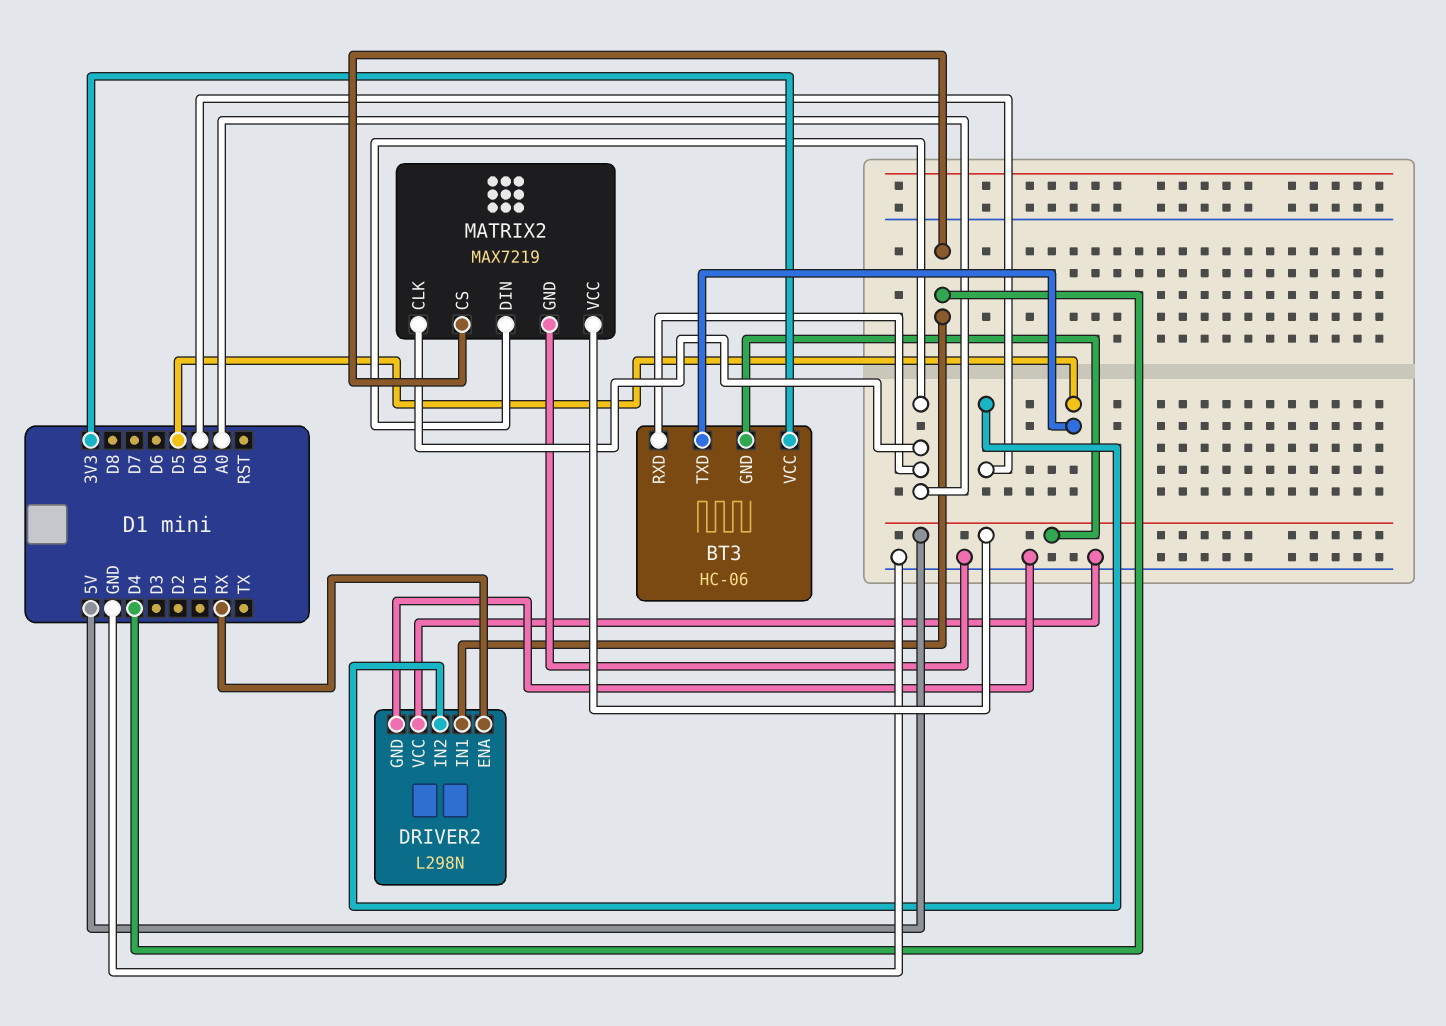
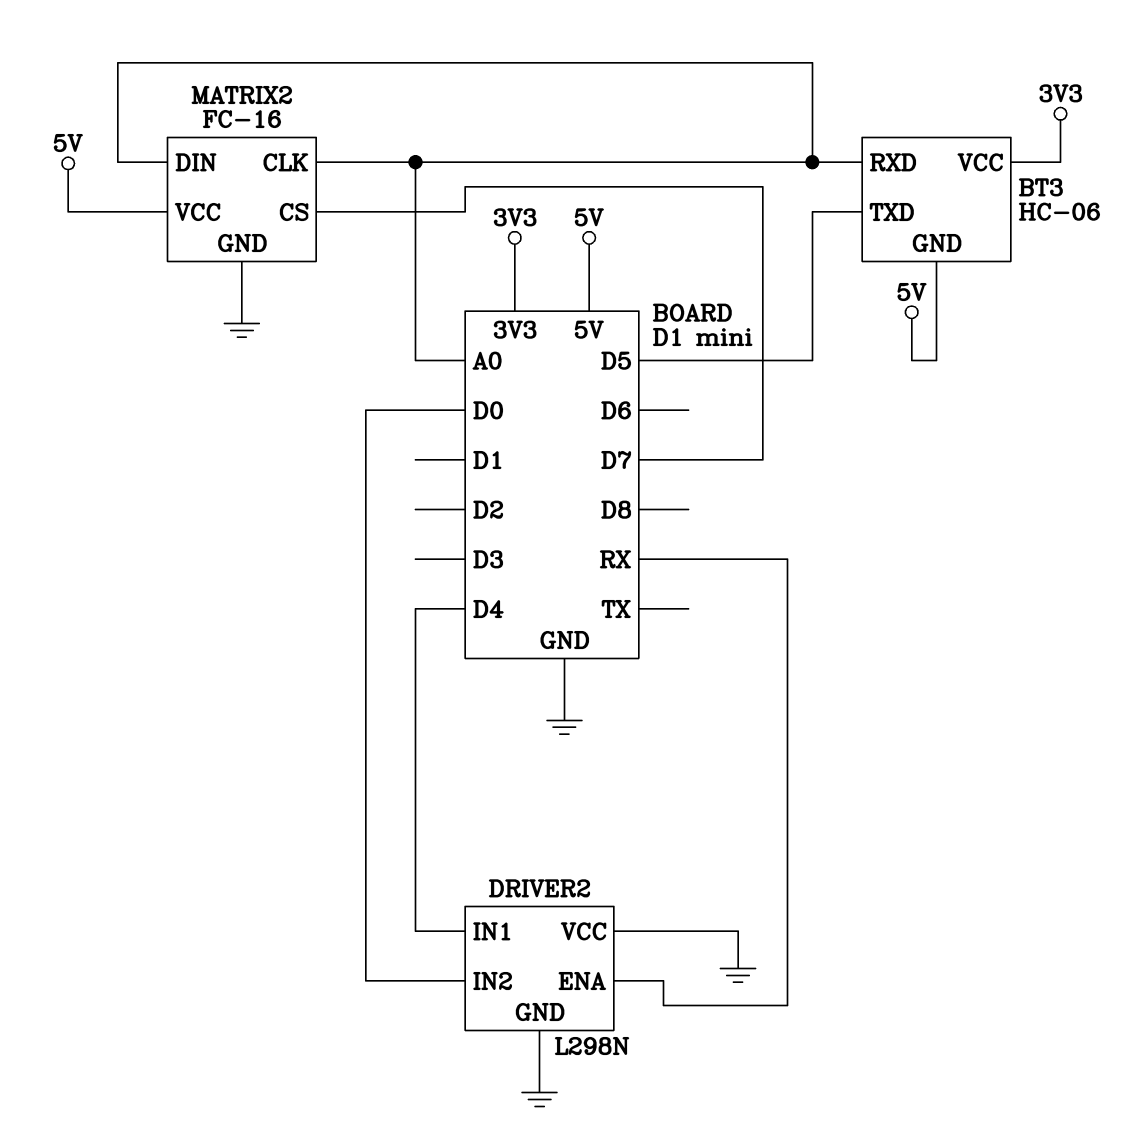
MATRIX2: MAX7219 -> FC-16
MATRIX2 pin CS: D4 -> D7

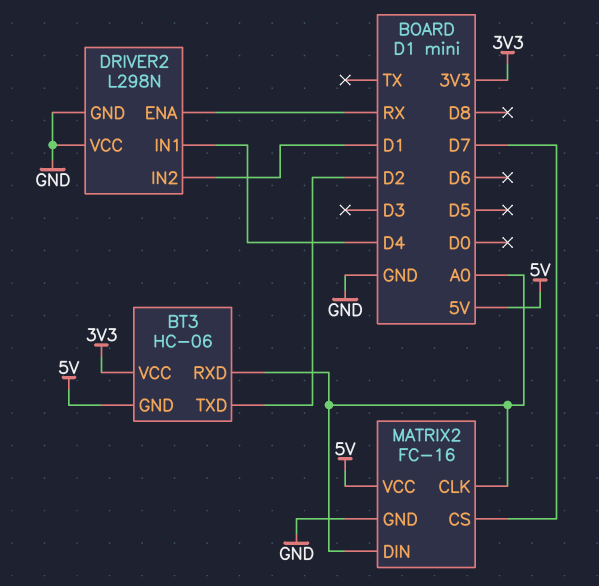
BT3 pin TXD: D5 -> D2
DRIVER2 pin IN2: D0 -> D1

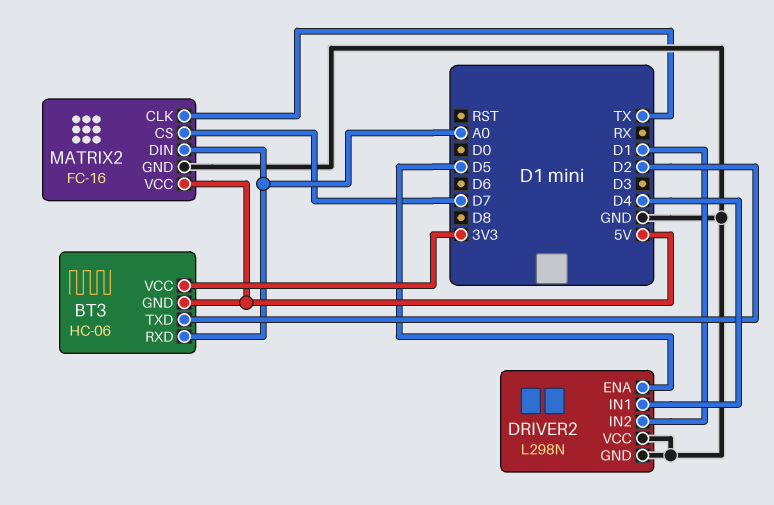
DRIVER2 pin ENA: RX -> D5
MATRIX2 pin CLK: A0 -> TX

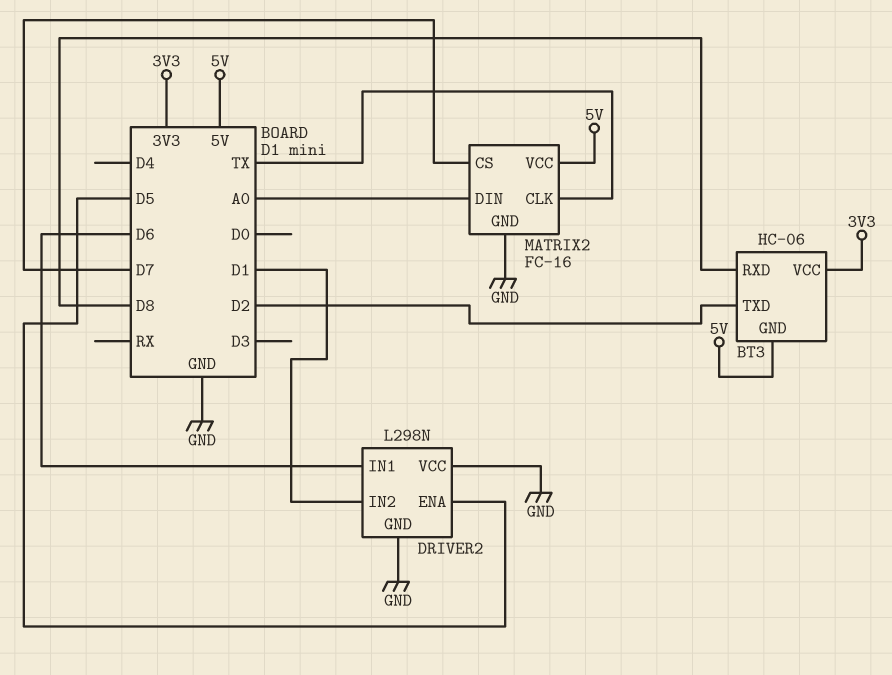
BT3 pin RXD: A0 -> D8
DRIVER2 pin IN1: D4 -> D6

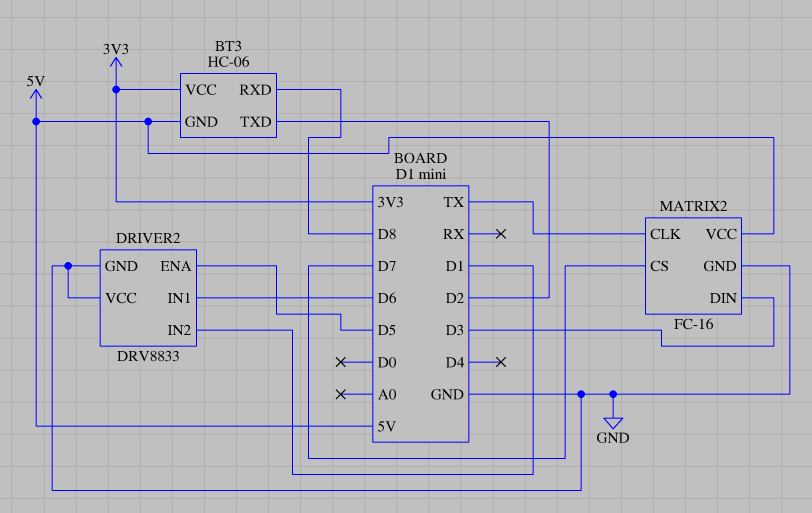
DRIVER2: L298N -> DRV8833
MATRIX2 pin DIN: A0 -> D3

